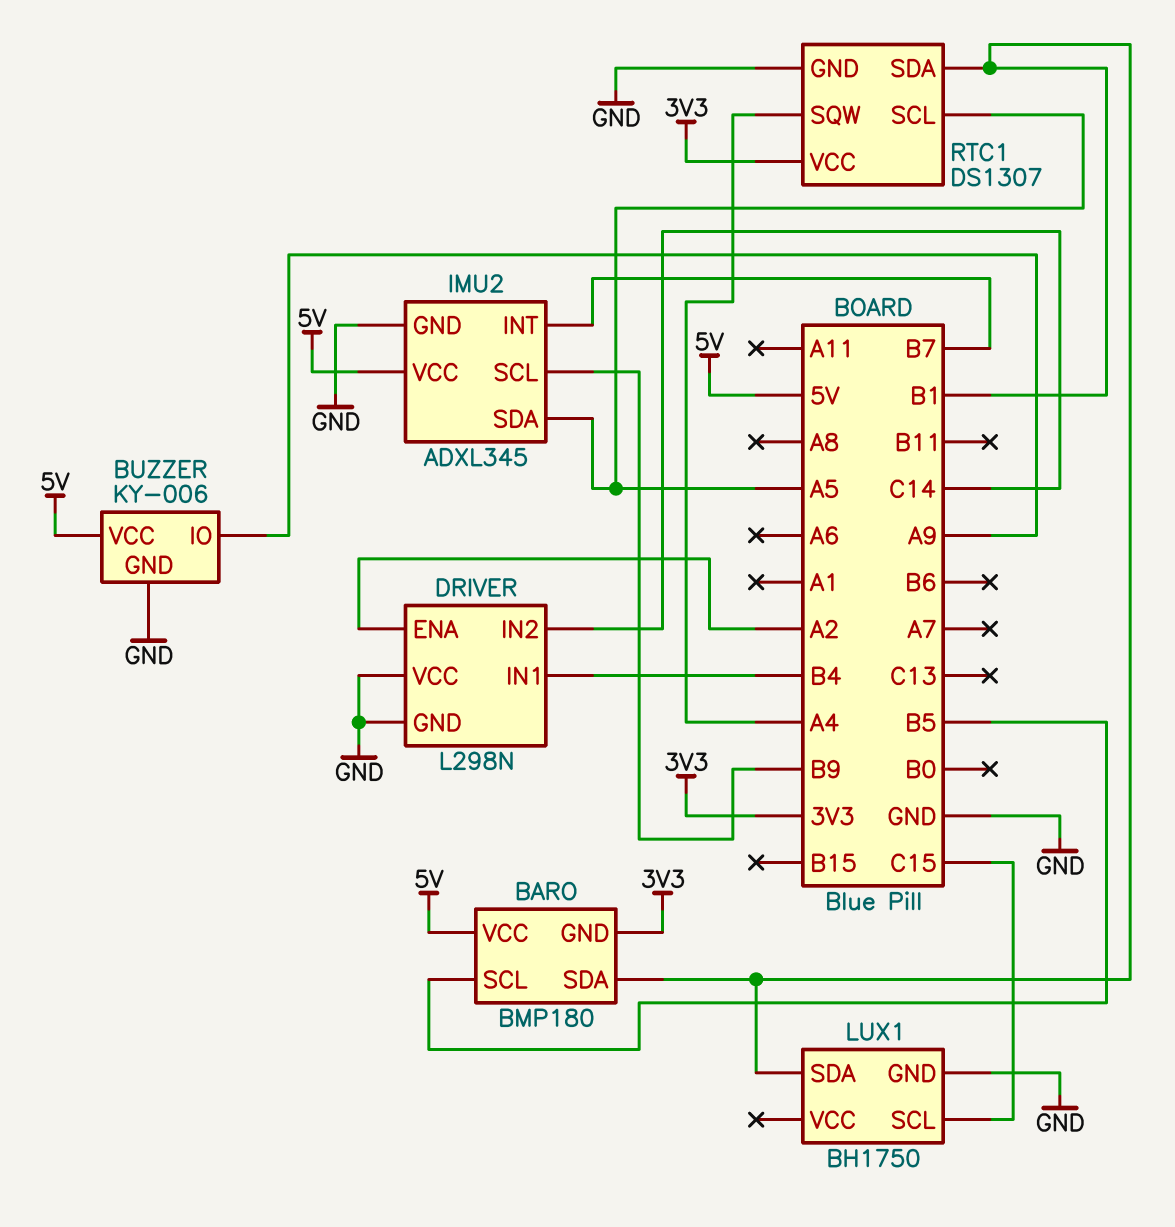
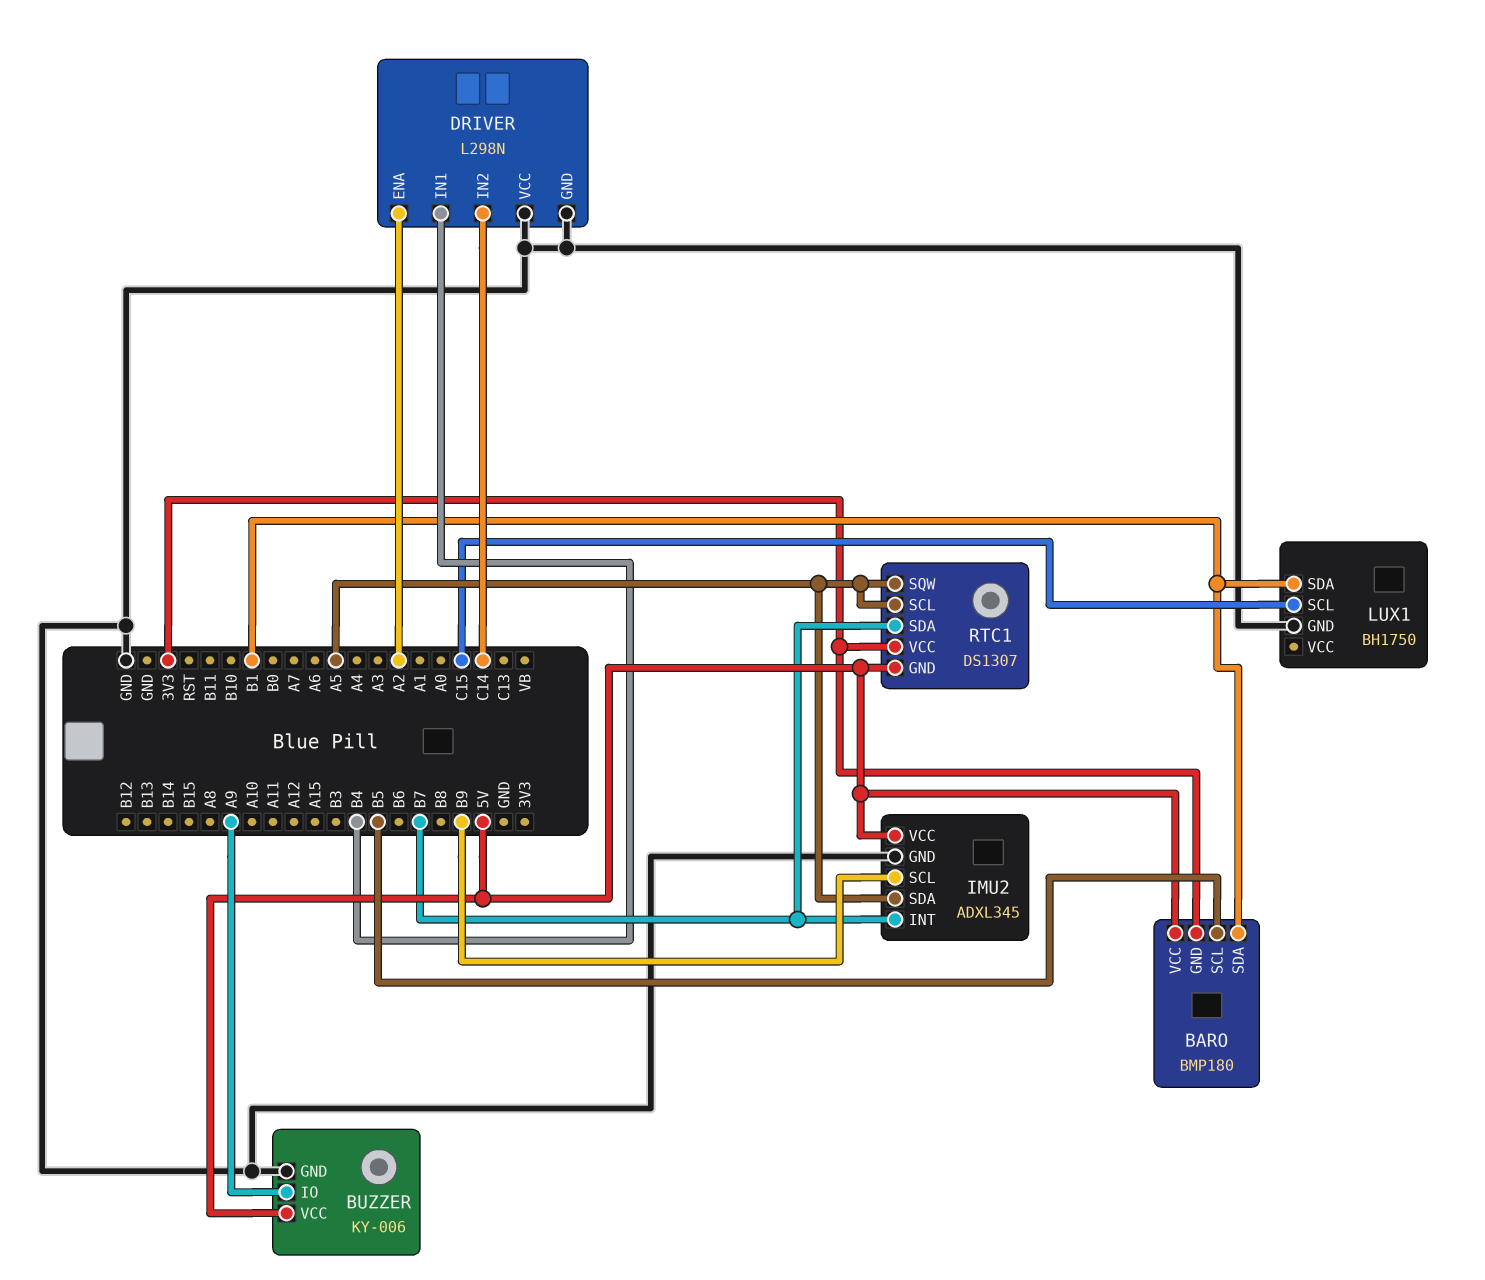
RTC1 pin GND: GND -> 5V
RTC1 pin SDA: B1 -> B7
RTC1 pin SQW: A4 -> A5

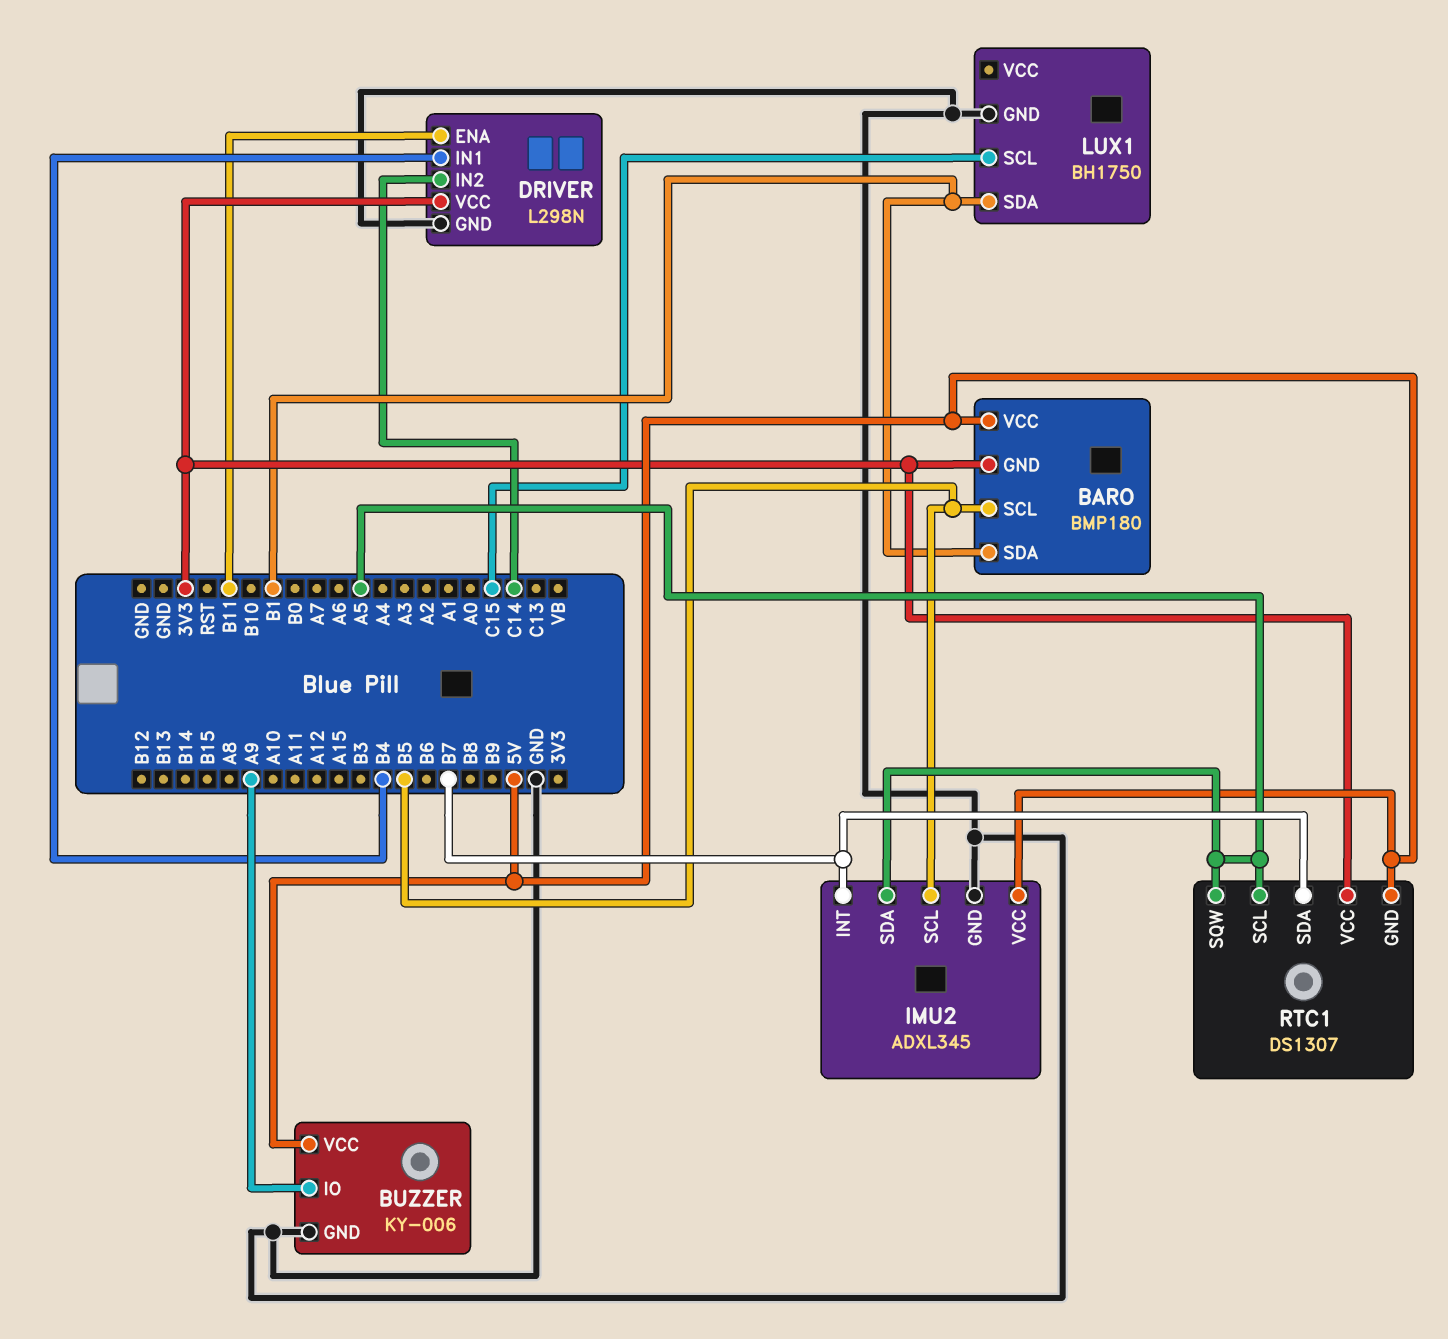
DRIVER pin ENA: A2 -> B11
DRIVER pin VCC: GND -> 3V3
IMU2 pin SCL: B9 -> B5

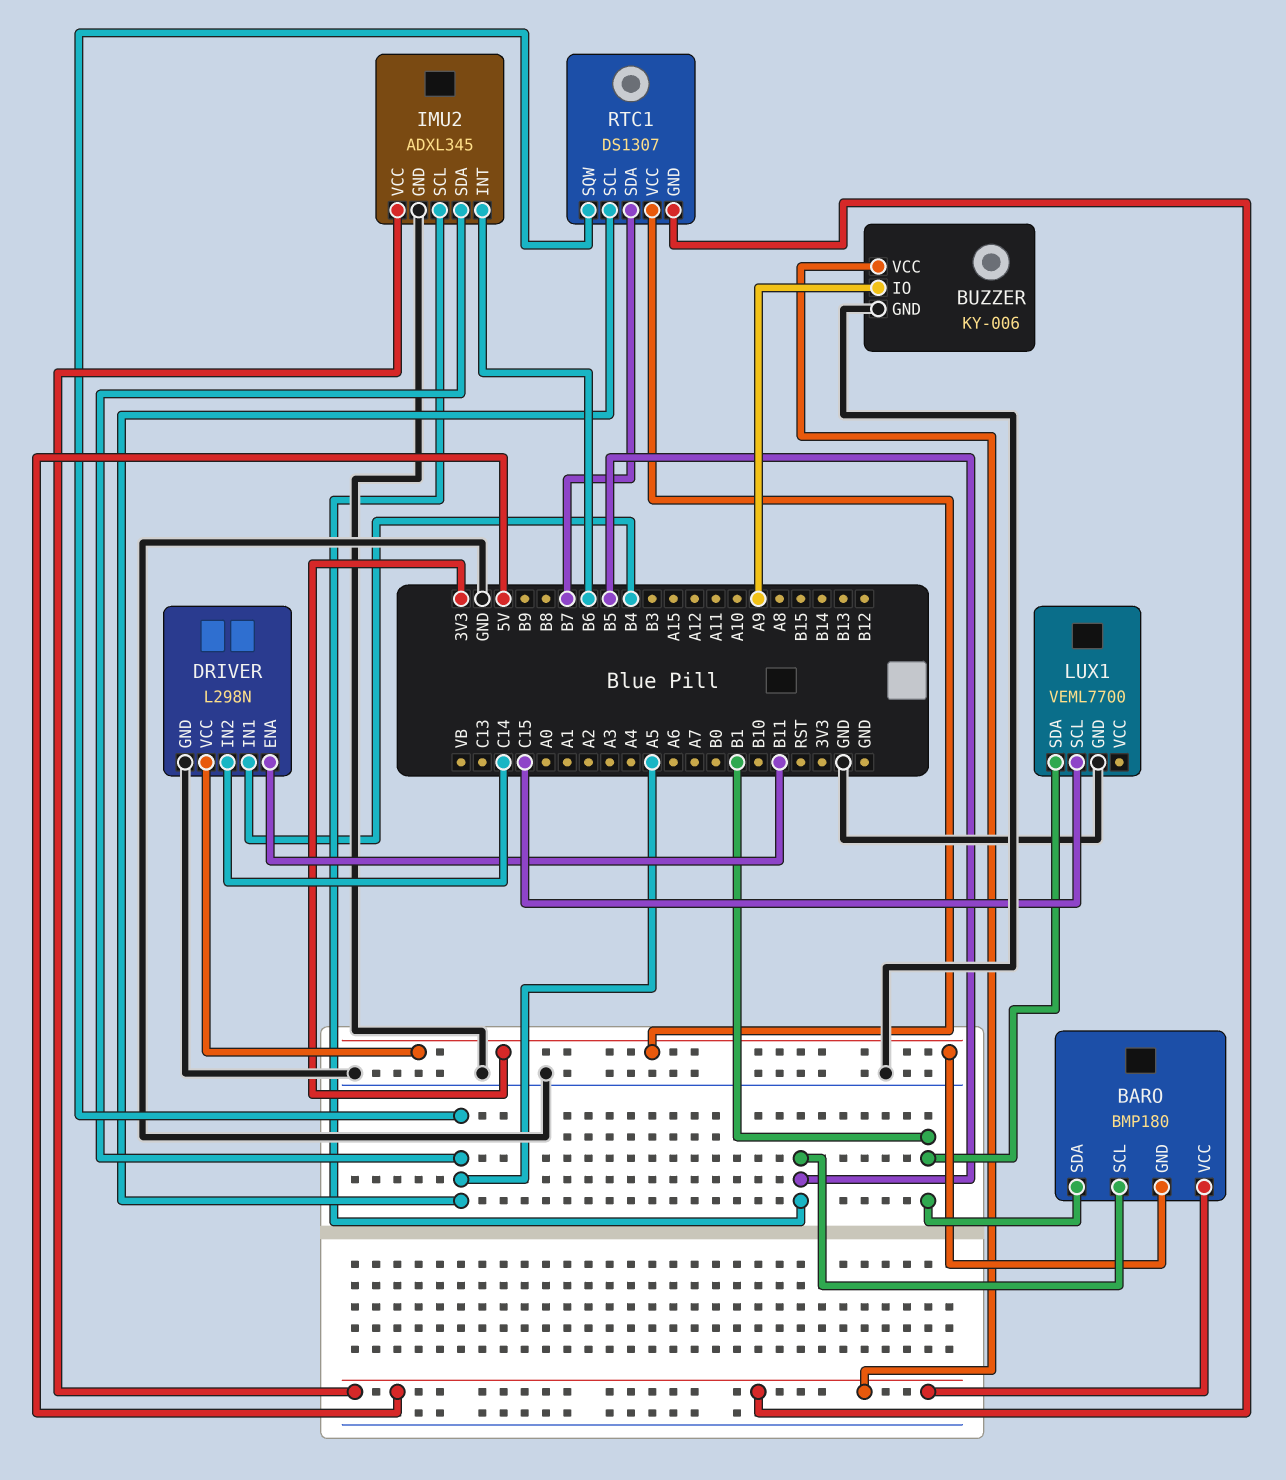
IMU2 pin INT: B7 -> B6
LUX1: BH1750 -> VEML7700

